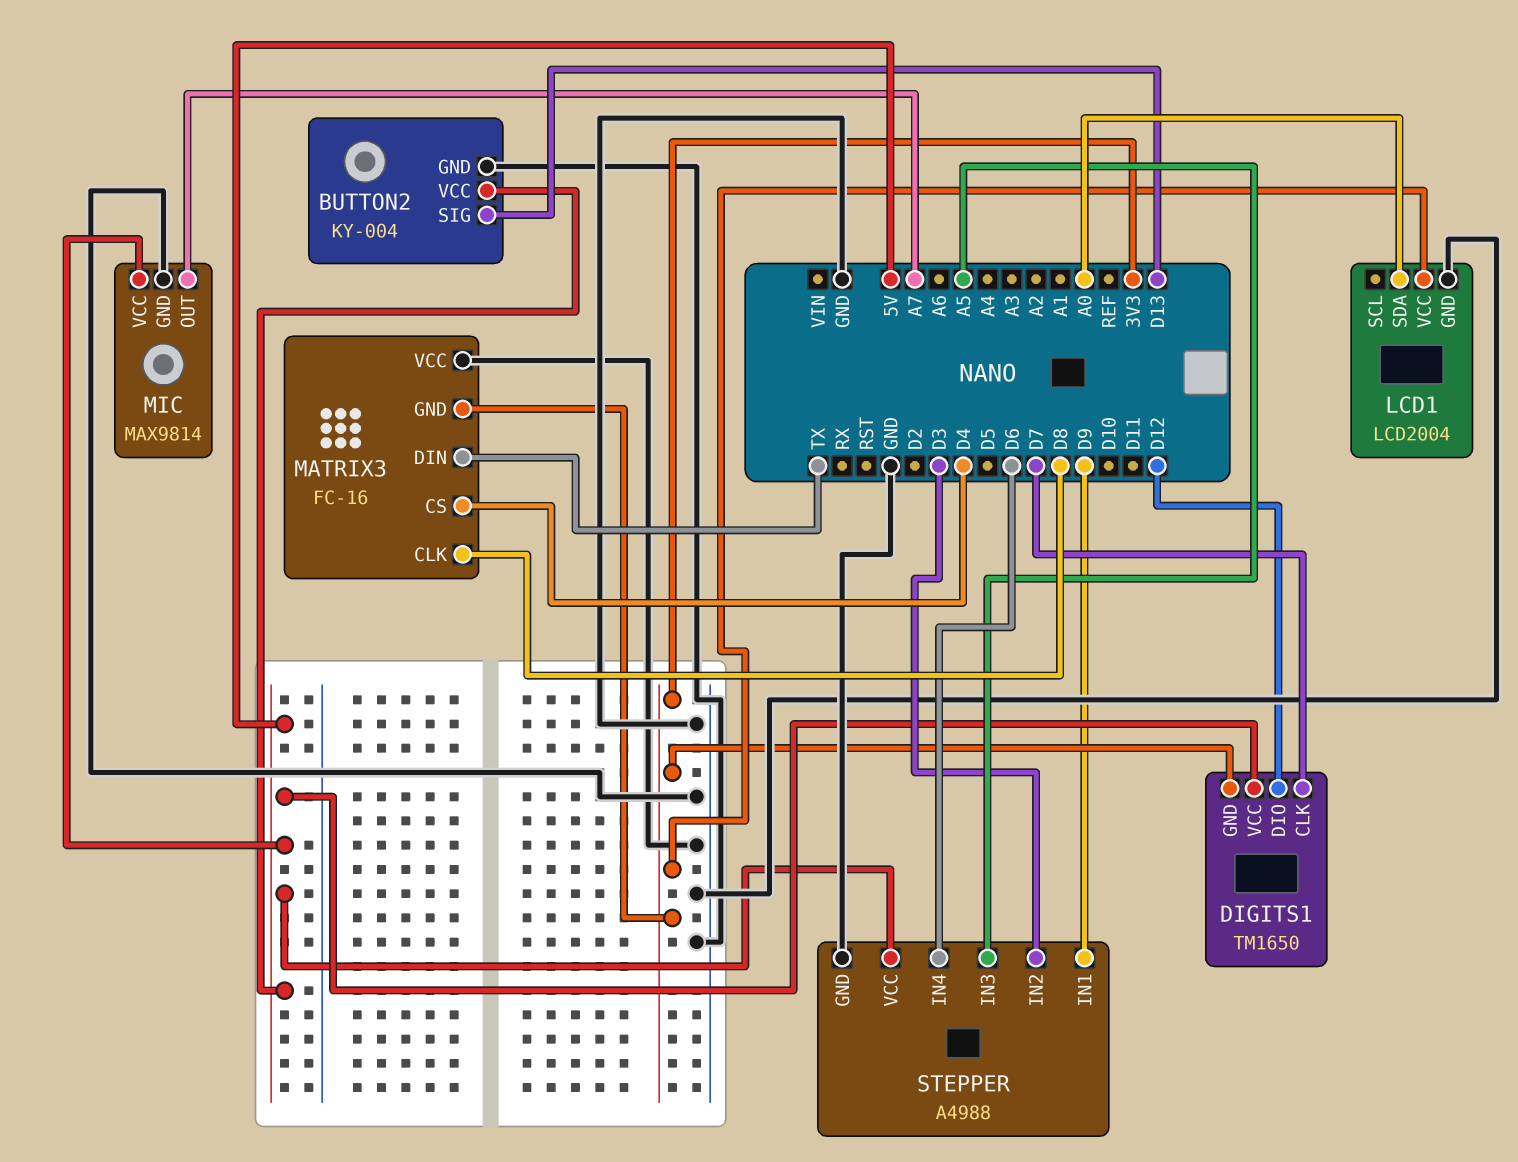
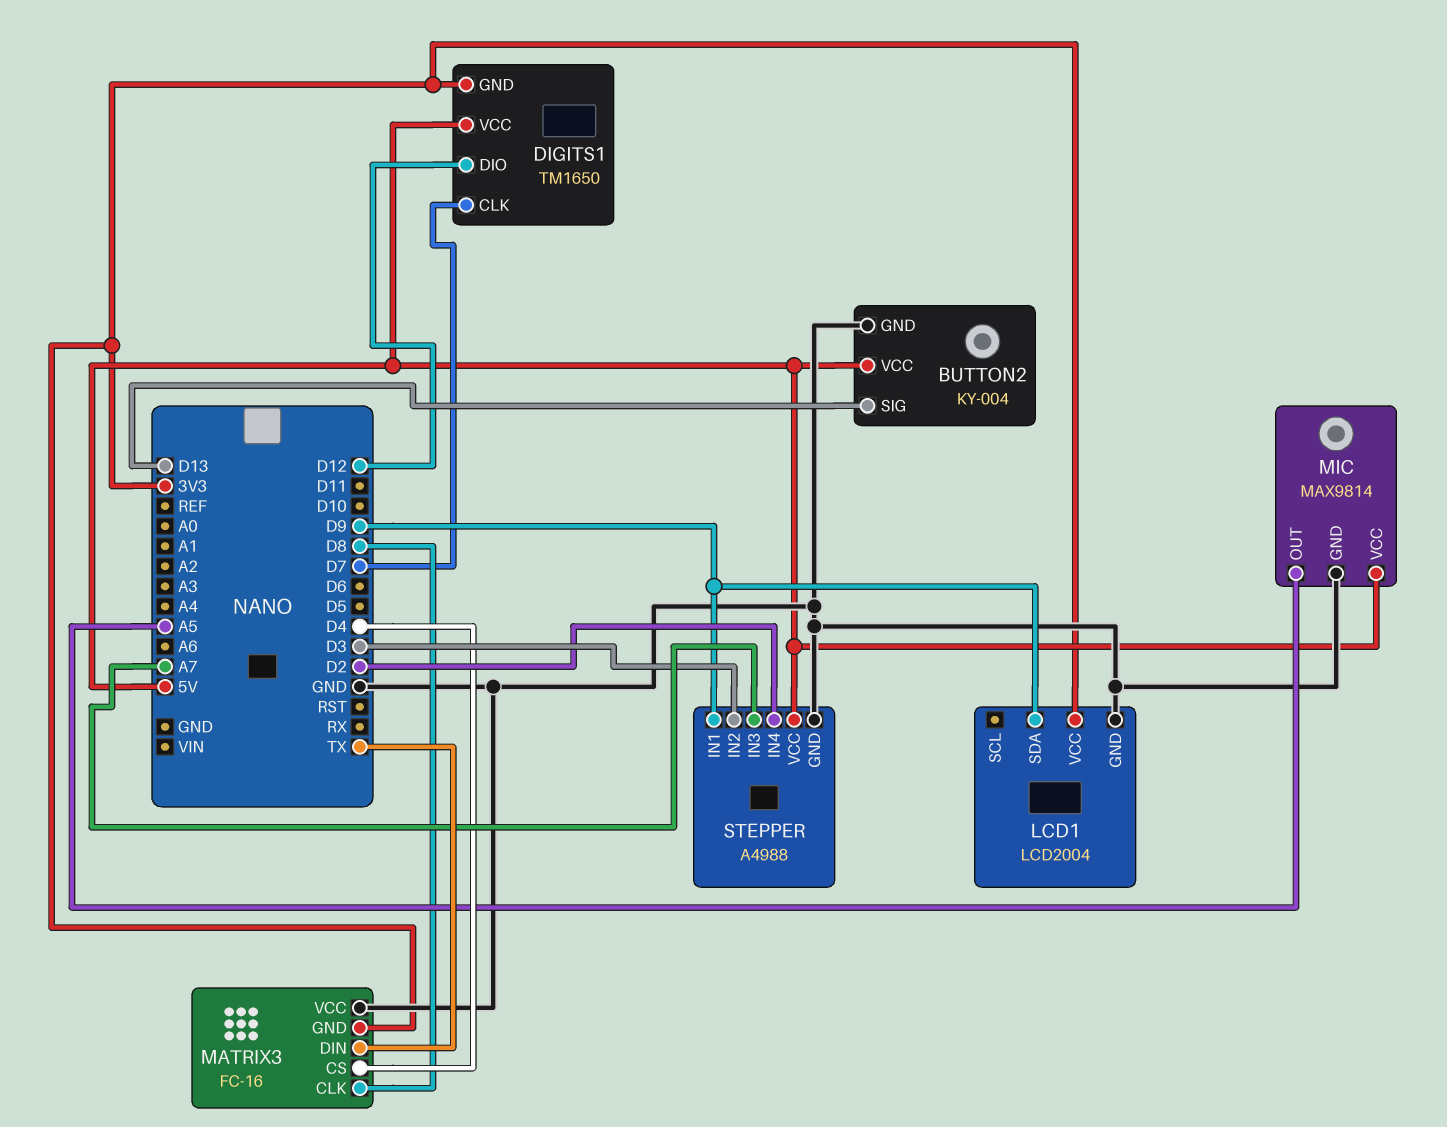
LCD1 pin SDA: A0 -> D9
MIC pin OUT: A7 -> A5
STEPPER pin IN3: A5 -> A7
STEPPER pin IN4: D6 -> D2

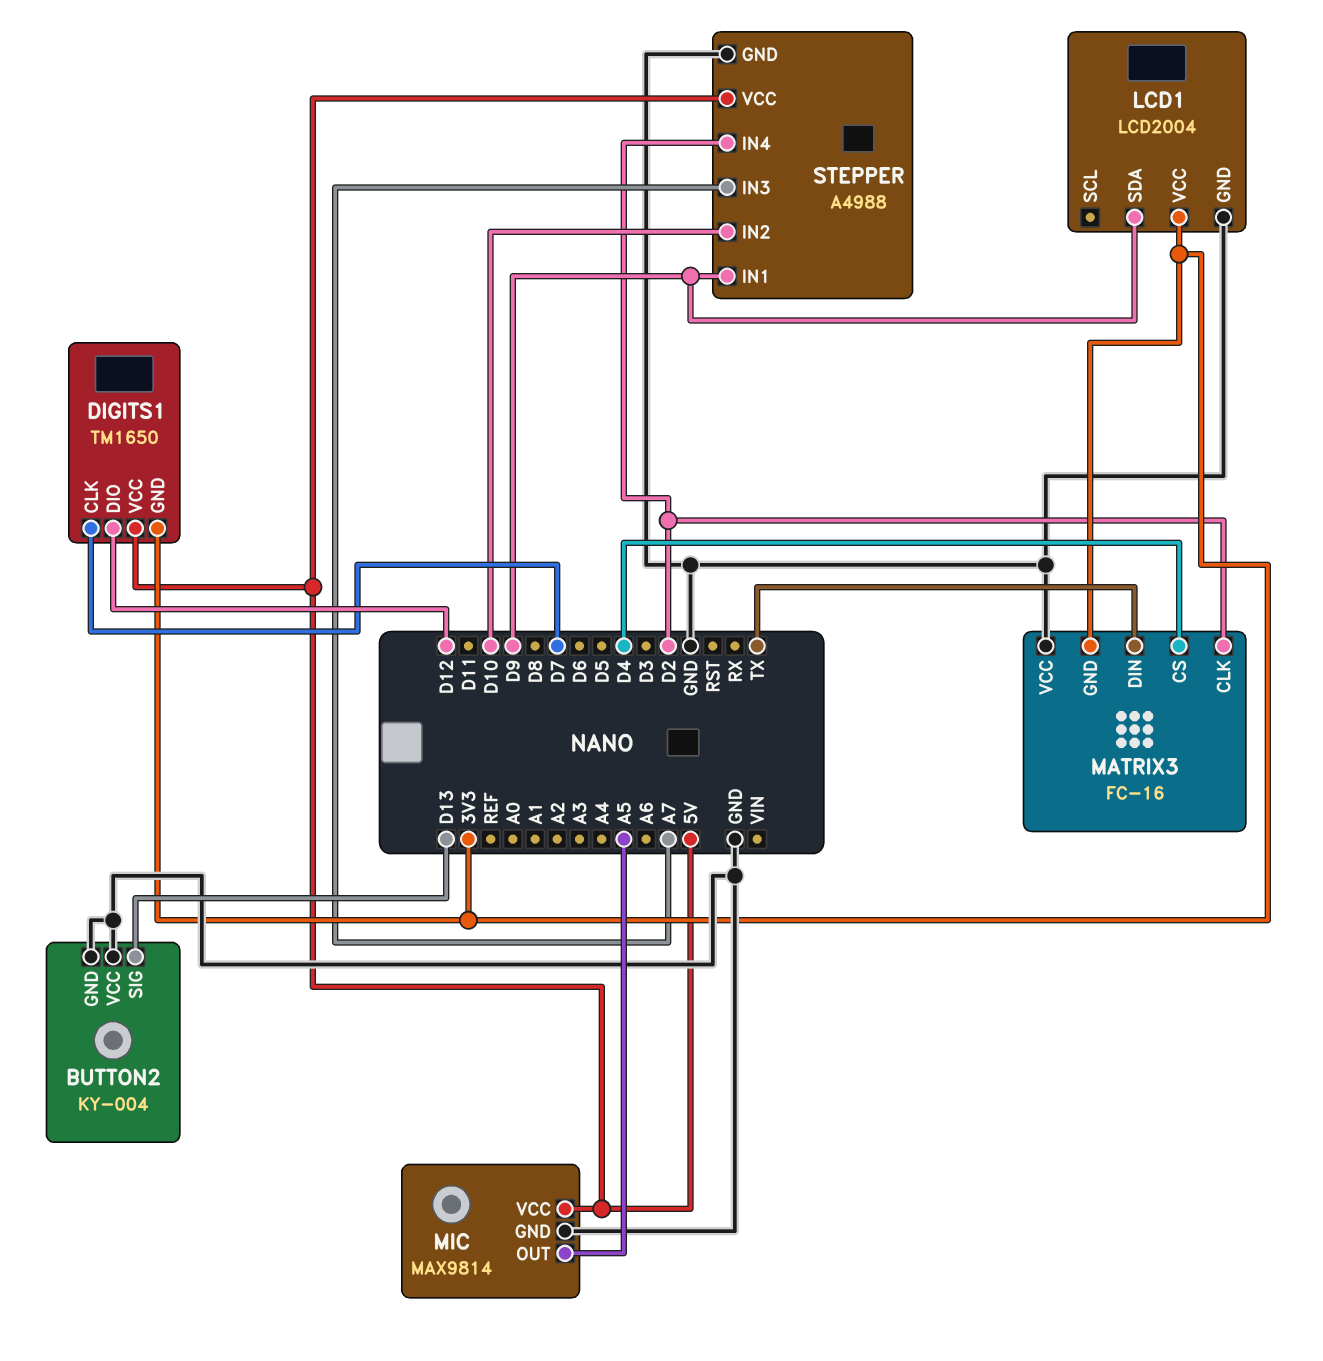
BUTTON2 pin VCC: 5V -> GND
MATRIX3 pin CLK: D8 -> D2
STEPPER pin IN2: D3 -> D10

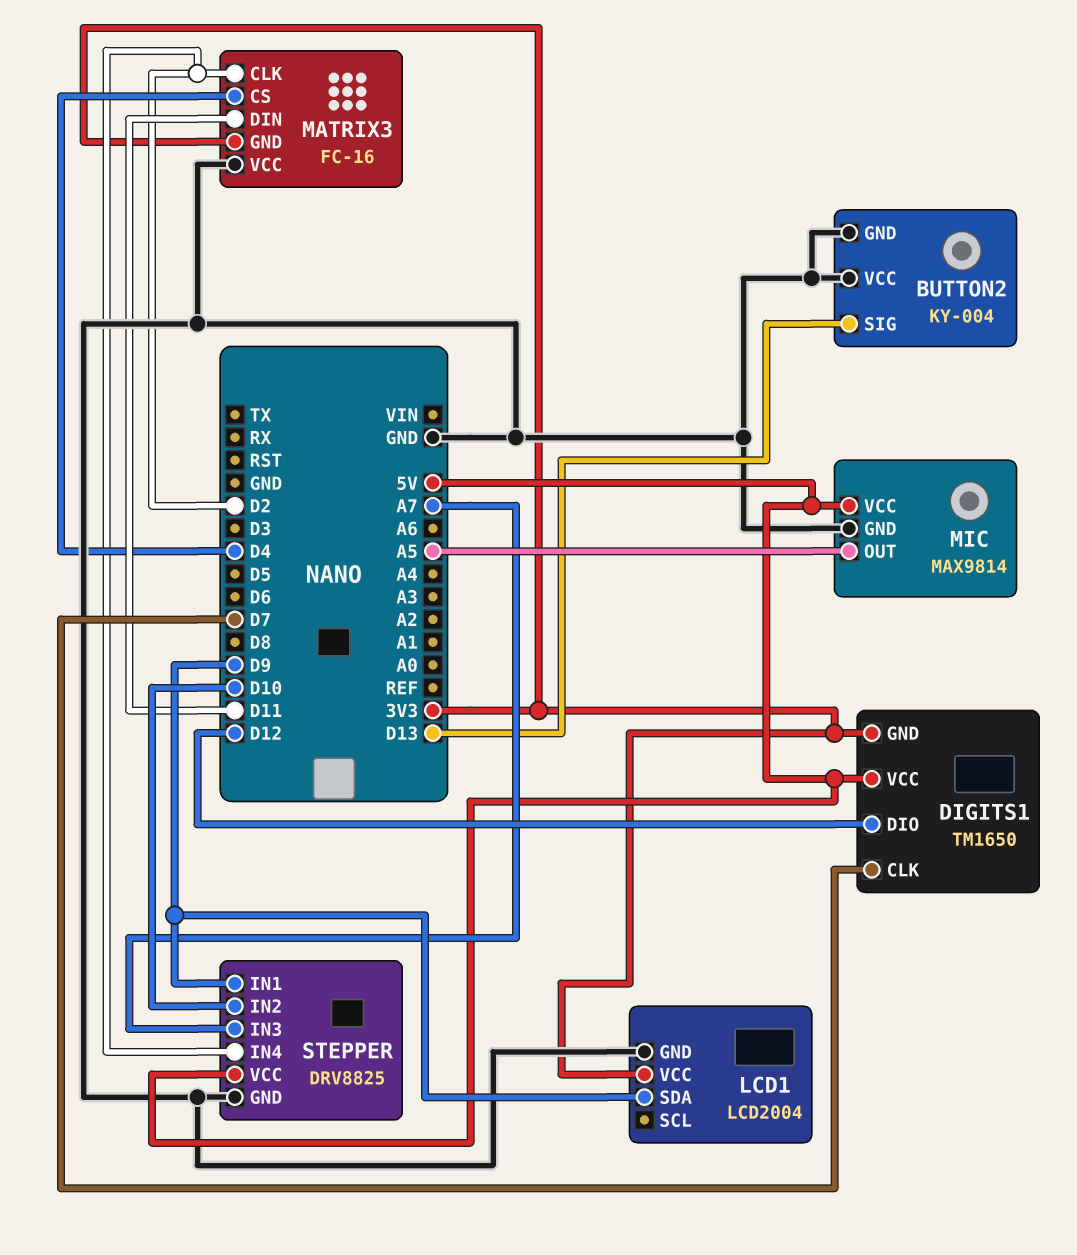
MATRIX3 pin DIN: TX -> D11
STEPPER: A4988 -> DRV8825

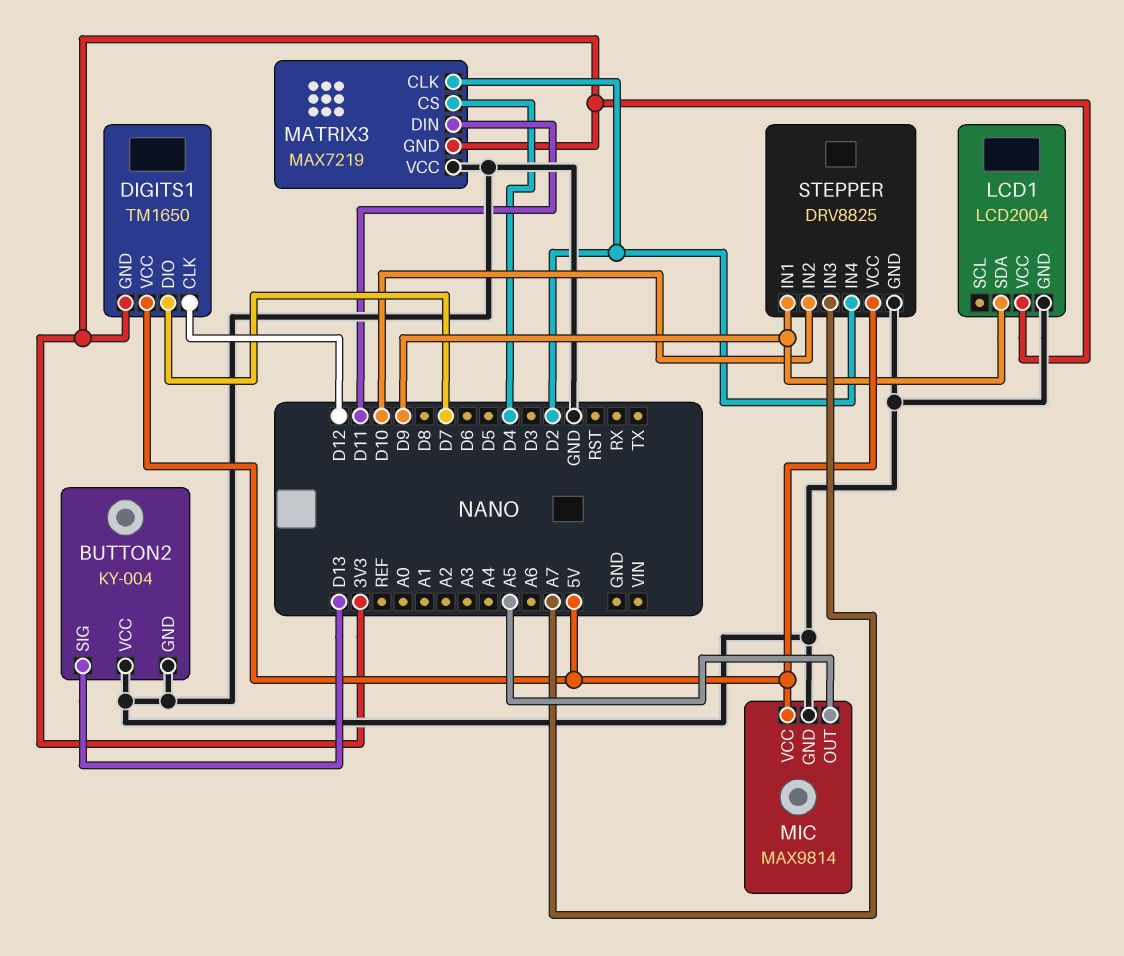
DIGITS1 pin CLK: D7 -> D12
DIGITS1 pin DIO: D12 -> D7
MATRIX3: FC-16 -> MAX7219

